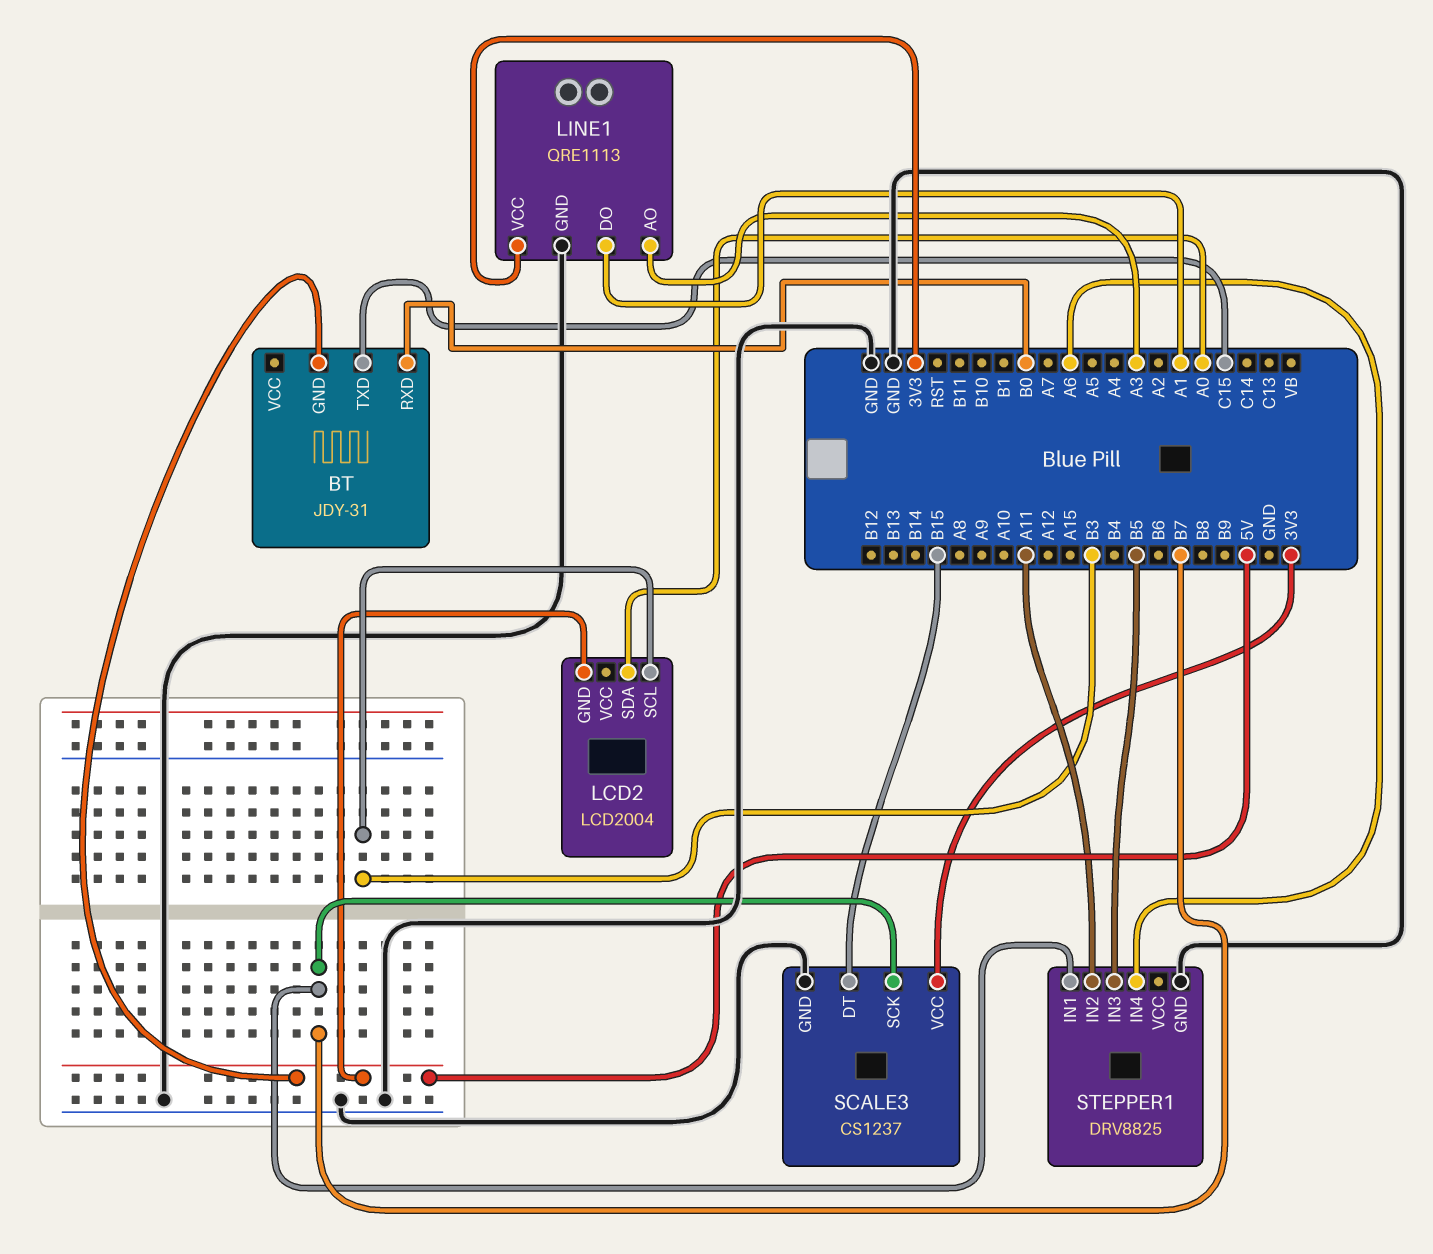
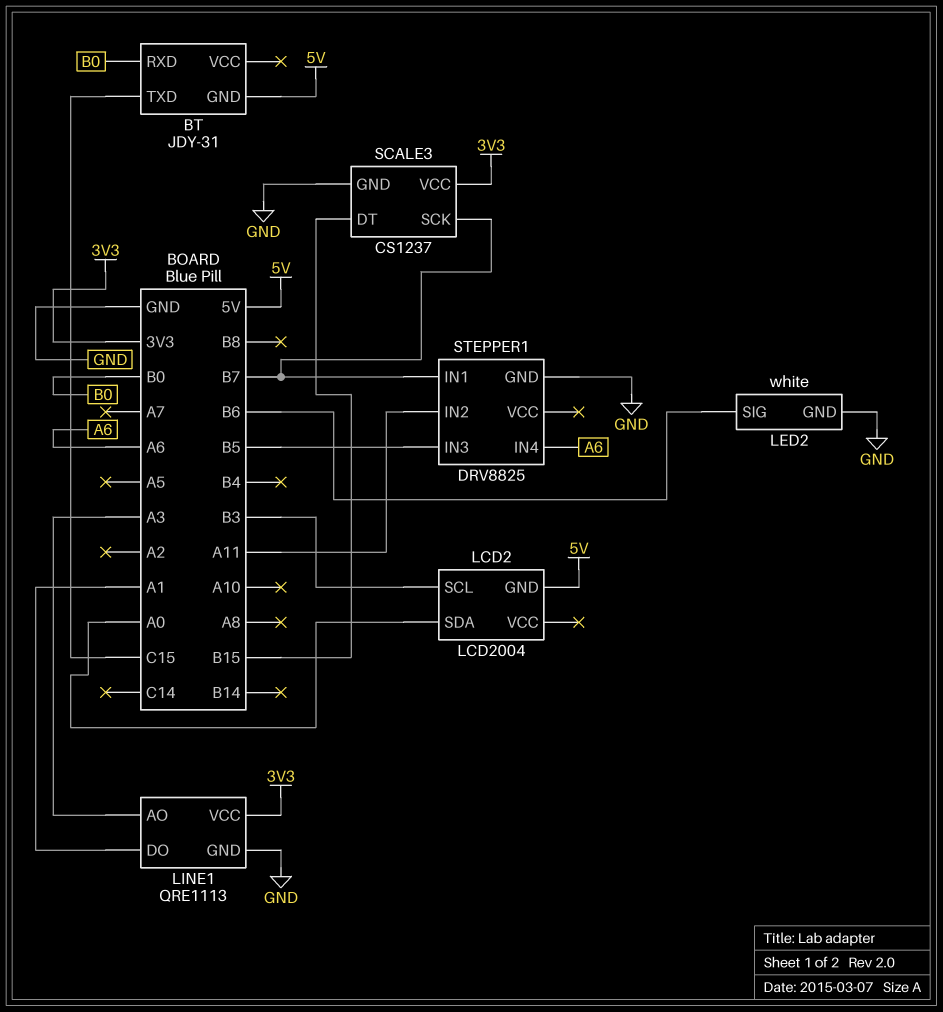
LED2: none -> white
LED2 pin GND: none -> GND
LED2 pin SIG: none -> B6

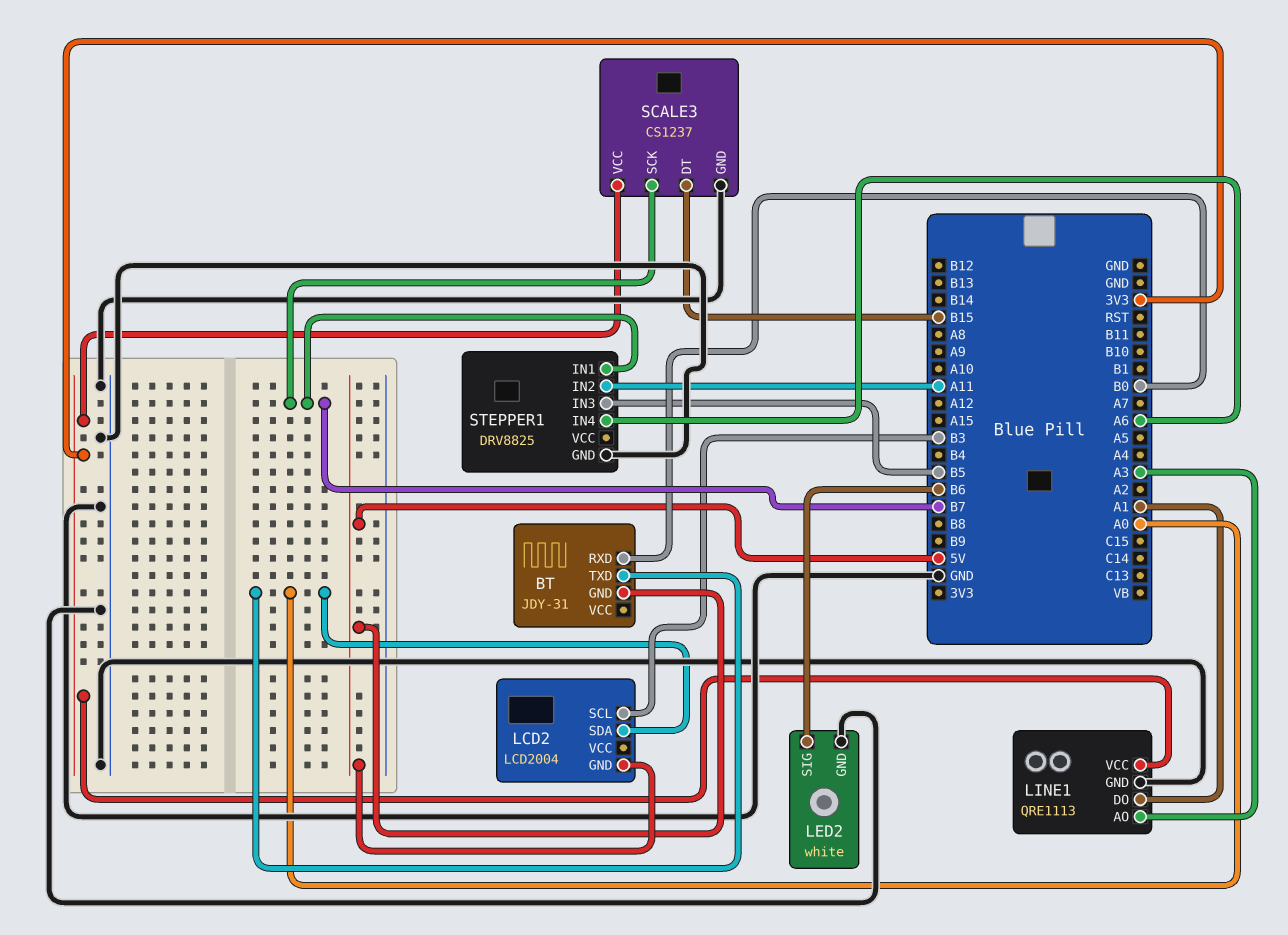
BT pin TXD: C15 -> A0

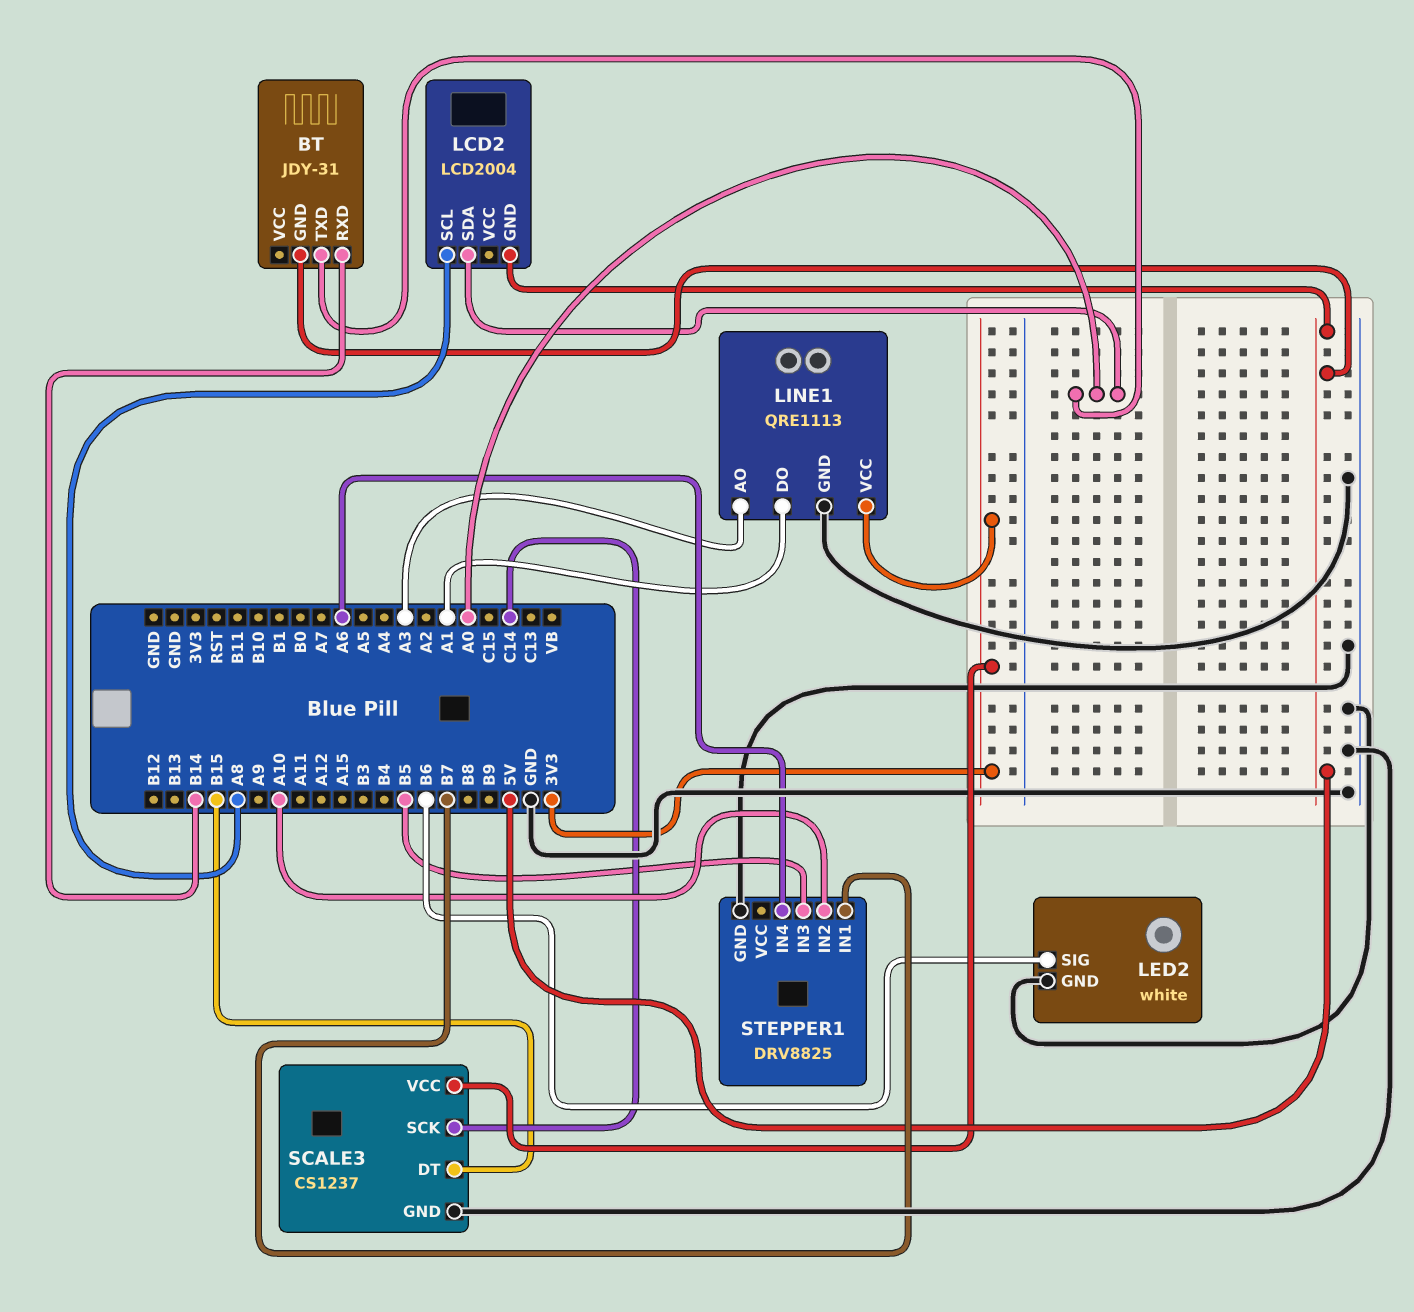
BT pin RXD: B0 -> B14
LCD2 pin SCL: B3 -> A8
SCALE3 pin SCK: B7 -> C14
STEPPER1 pin IN2: A11 -> A10

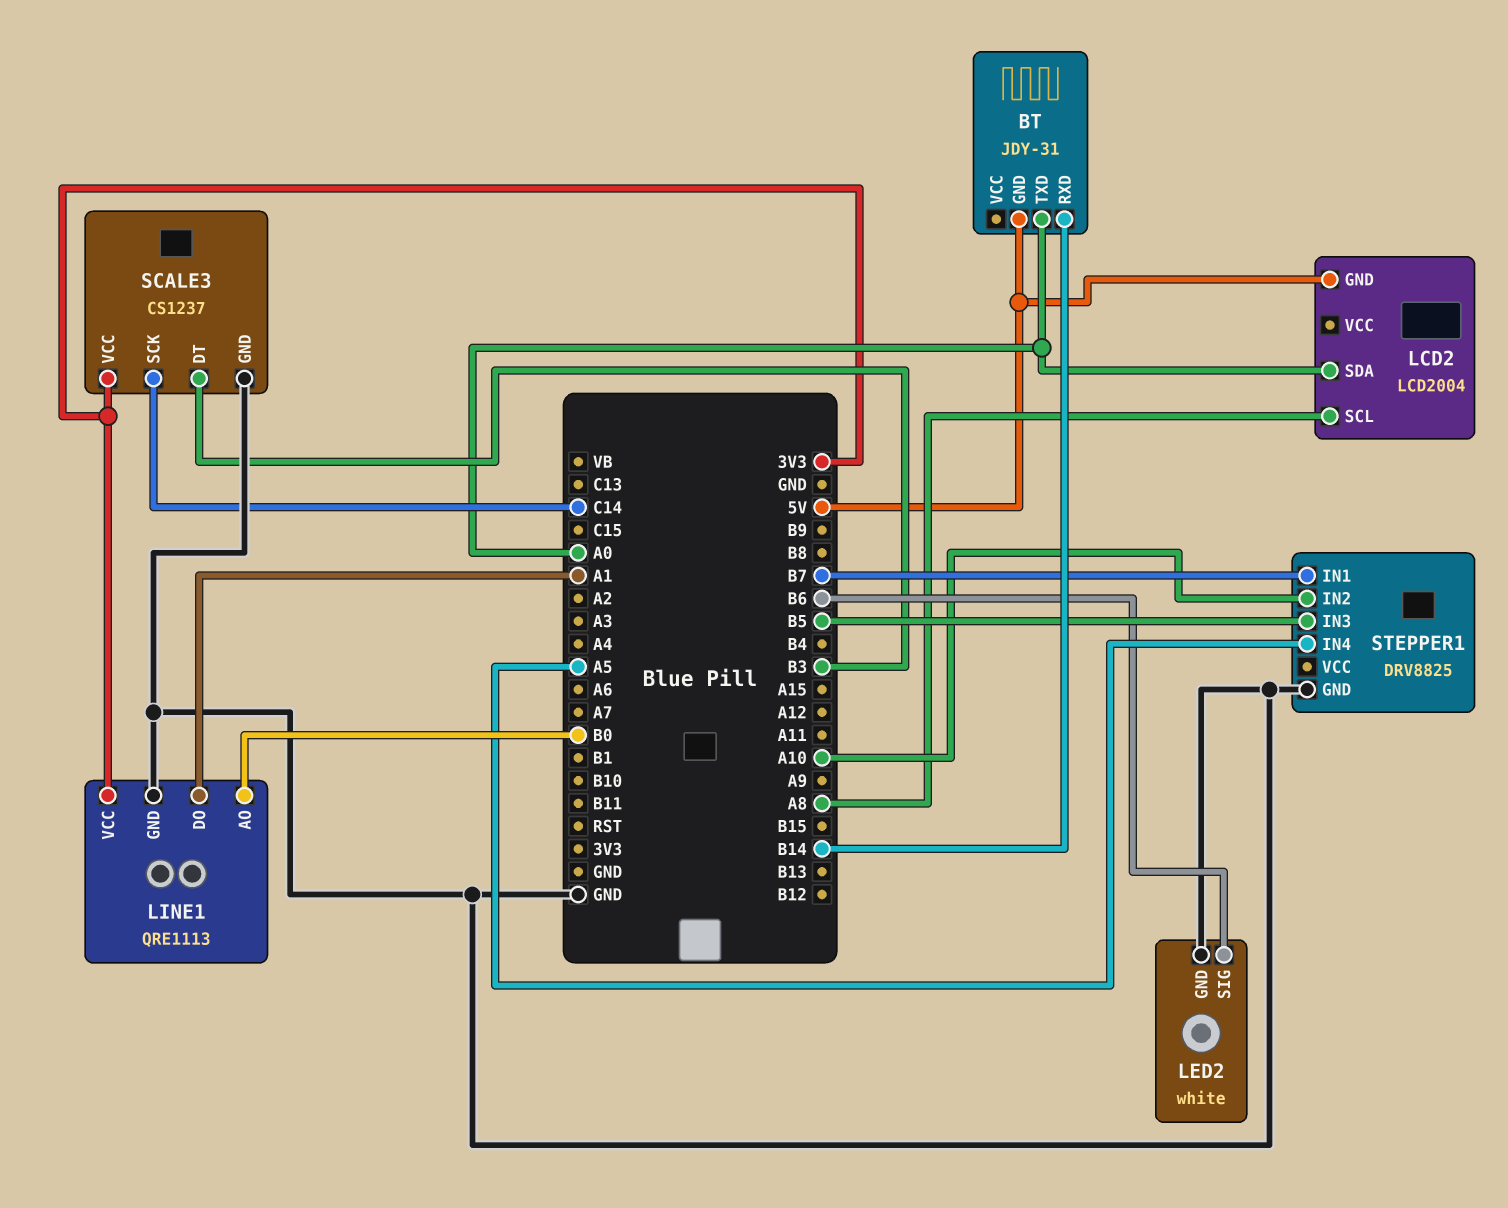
LINE1 pin AO: A3 -> B0
SCALE3 pin DT: B15 -> B3
STEPPER1 pin IN4: A6 -> A5

